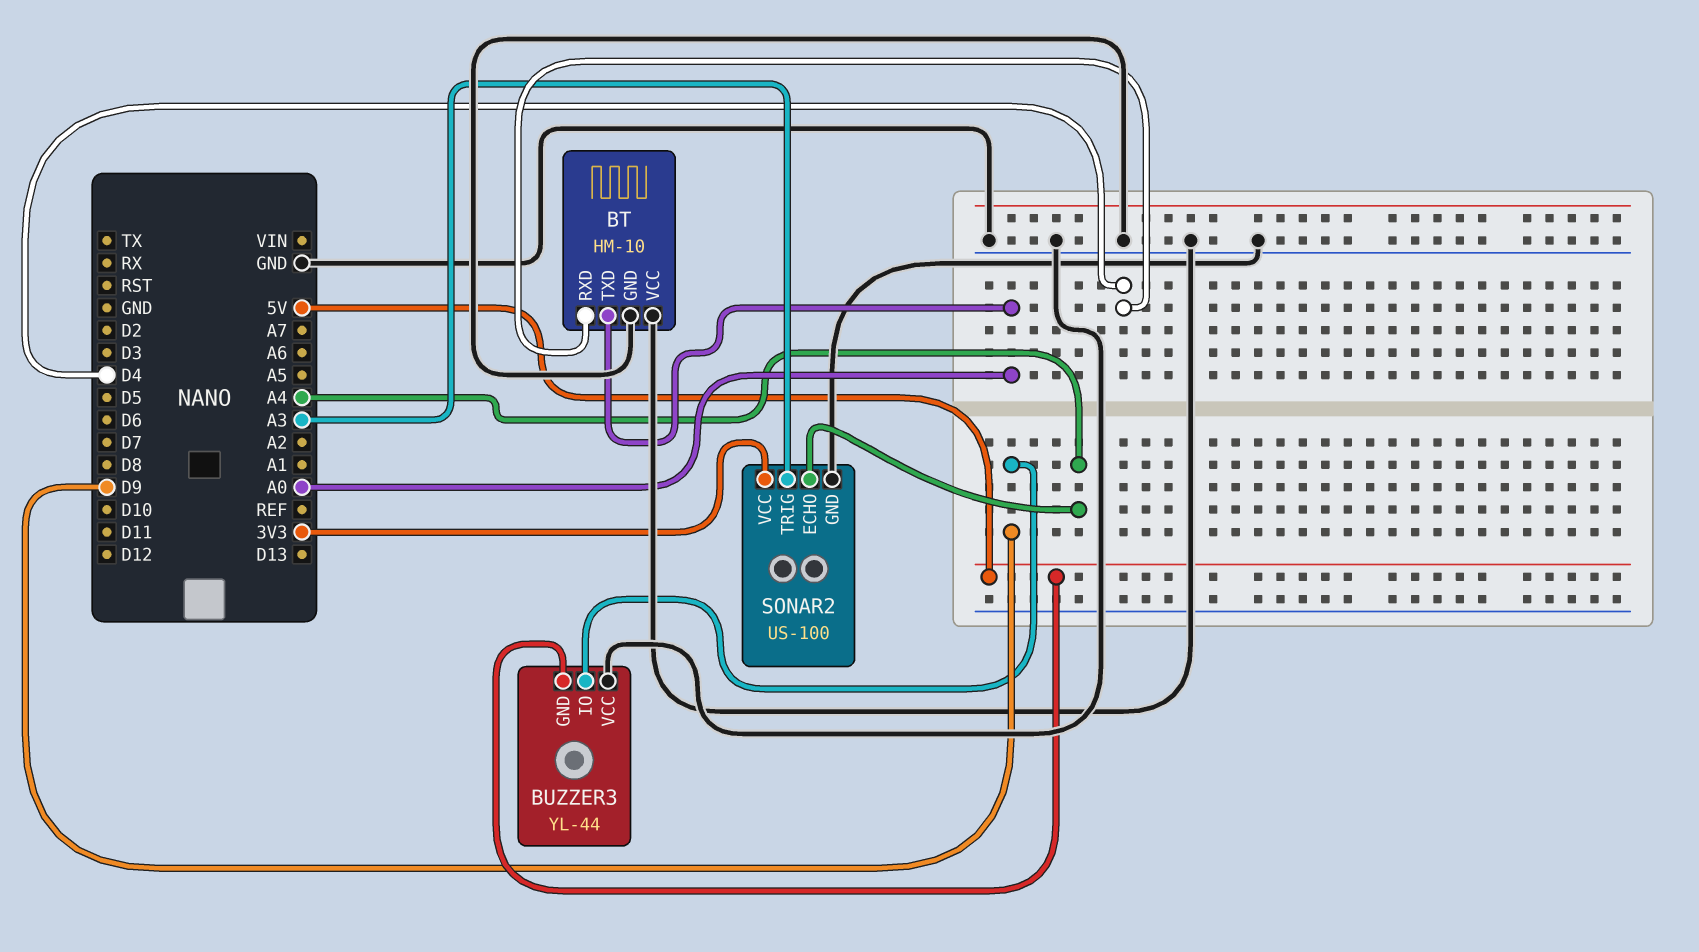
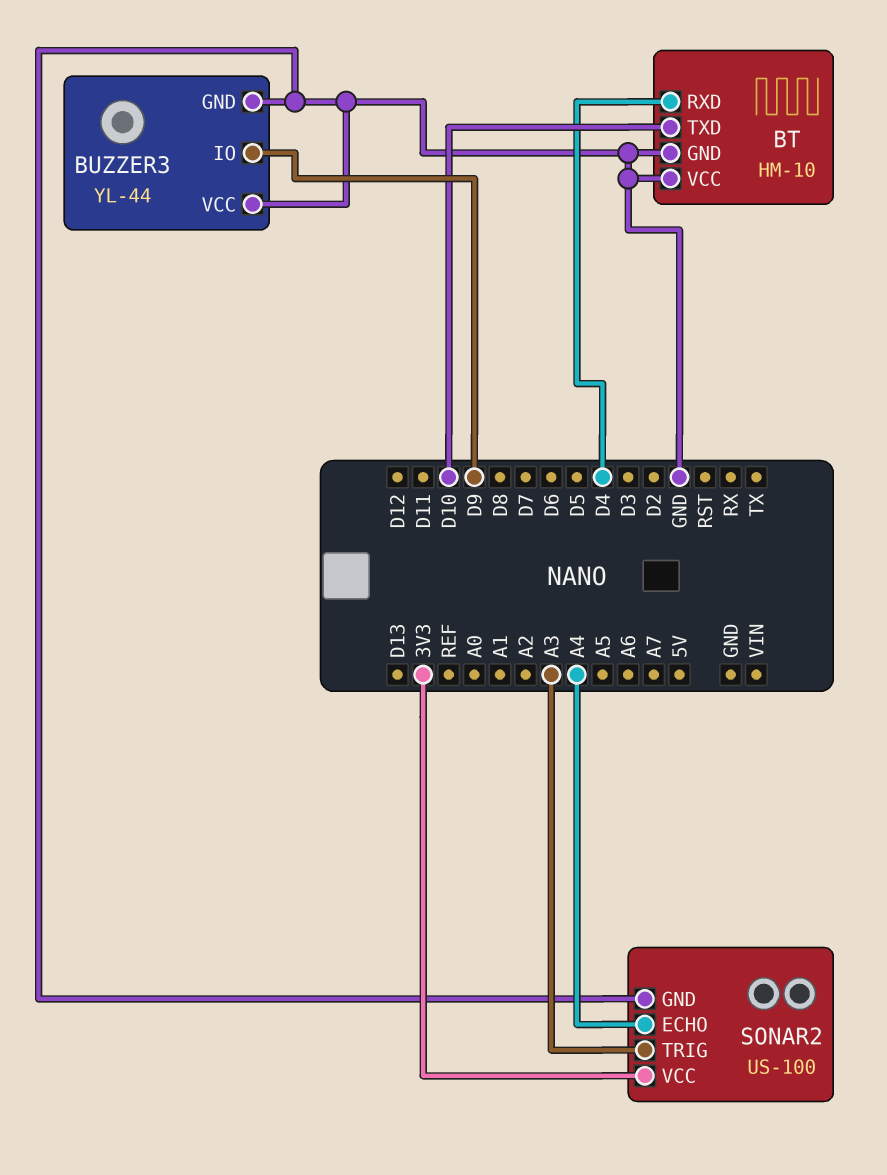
BT pin TXD: A0 -> D10
BUZZER3 pin GND: 5V -> GND

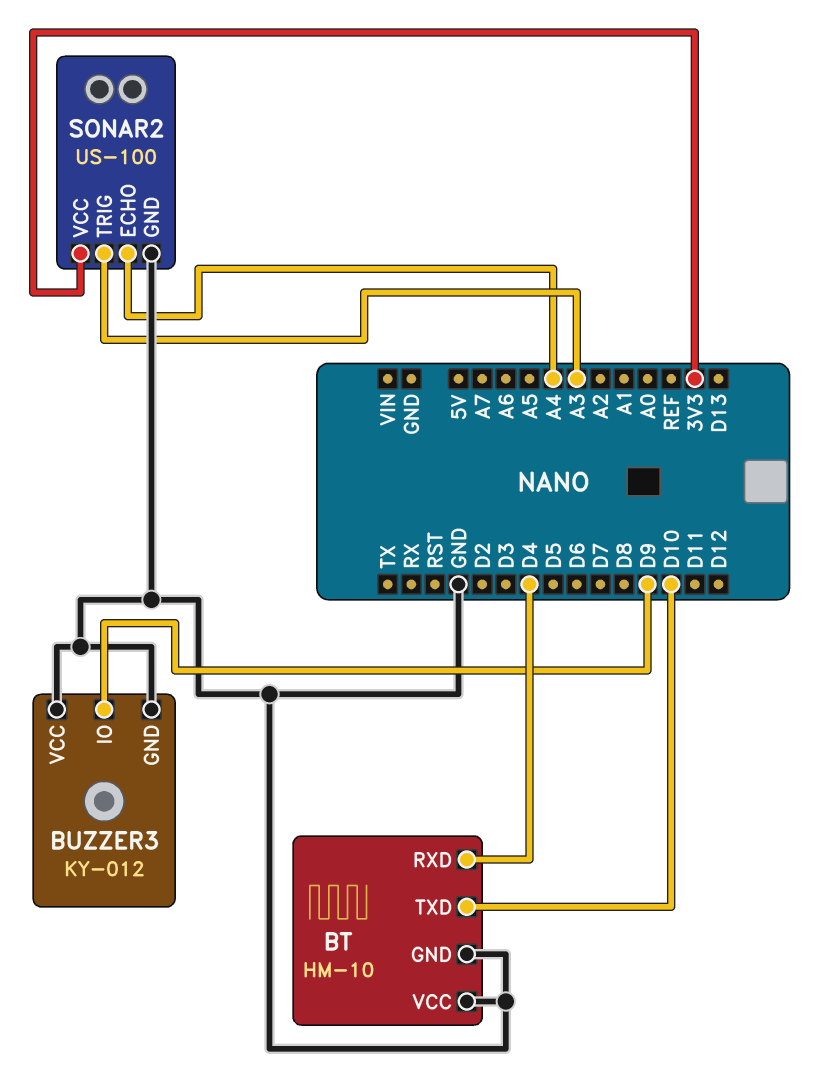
BUZZER3: YL-44 -> KY-012

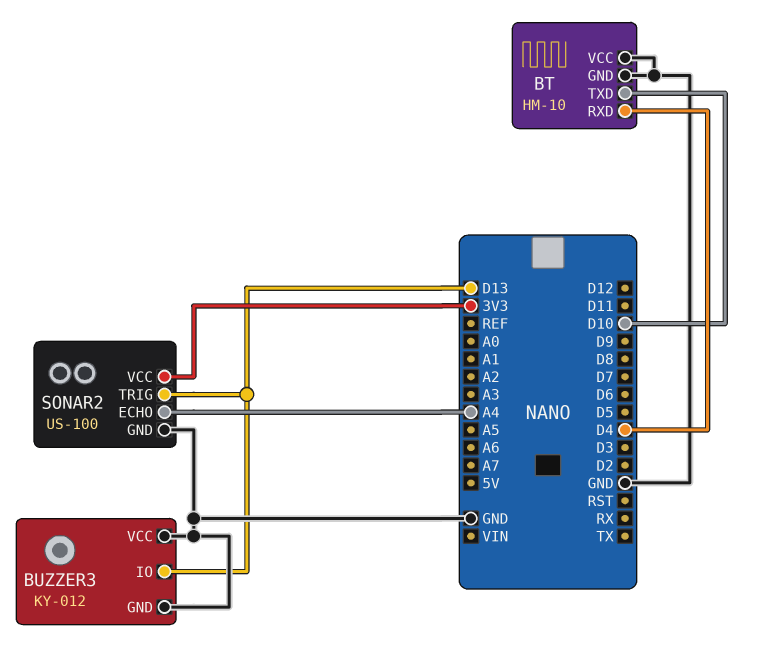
BUZZER3 pin IO: D9 -> D13
SONAR2 pin TRIG: A3 -> D13

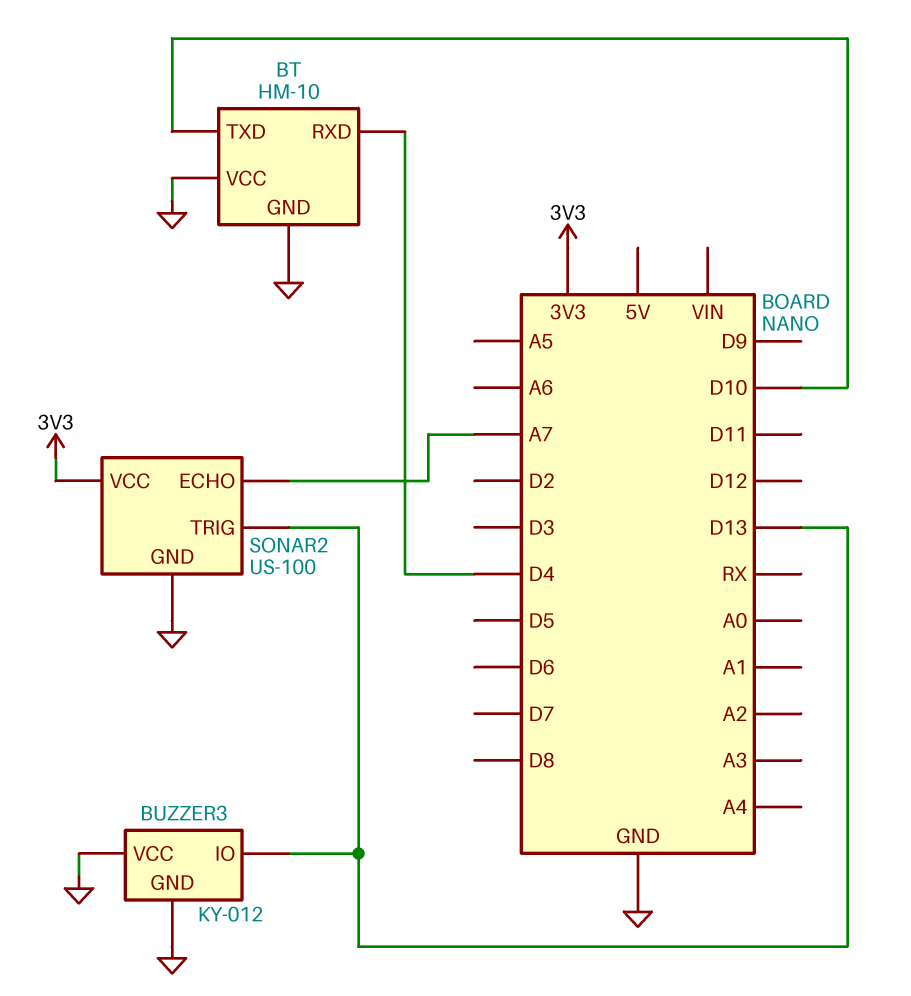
SONAR2 pin ECHO: A4 -> A7

